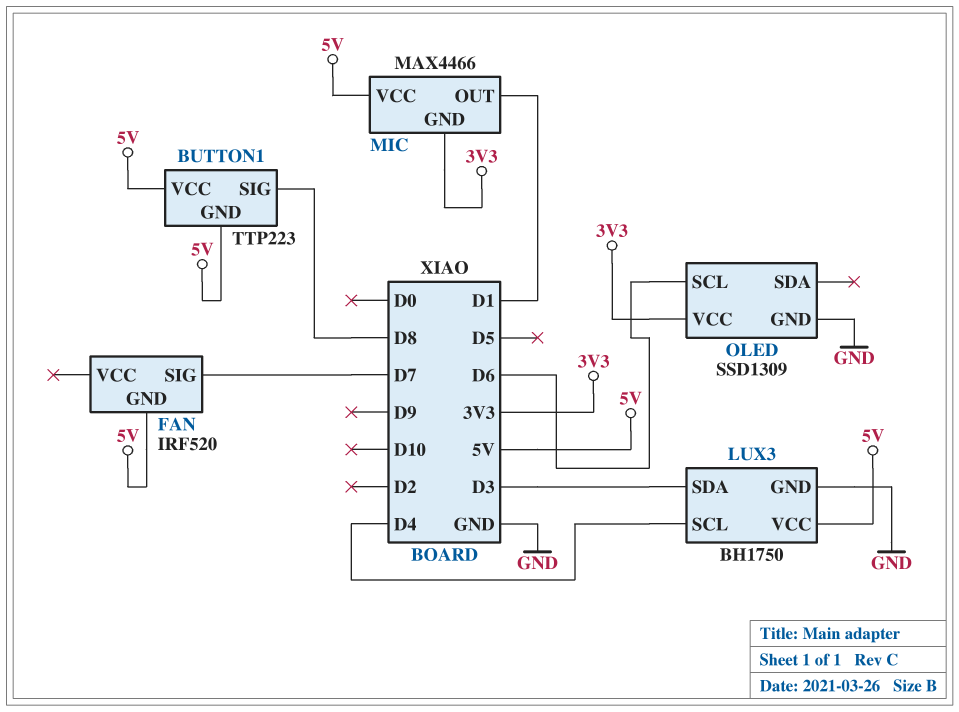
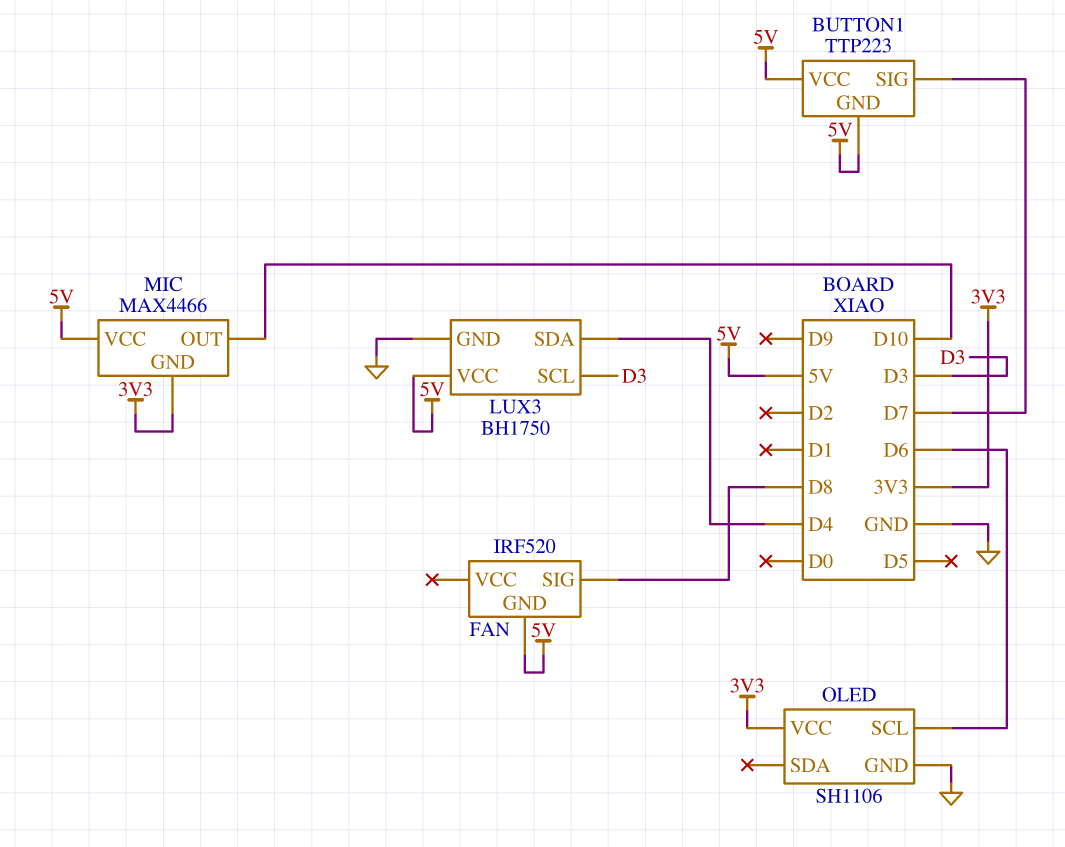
BUTTON1 pin SIG: D8 -> D7
FAN pin SIG: D7 -> D8
LUX3 pin SCL: D4 -> D3
LUX3 pin SDA: D3 -> D4
MIC pin OUT: D1 -> D10
OLED: SSD1309 -> SH1106

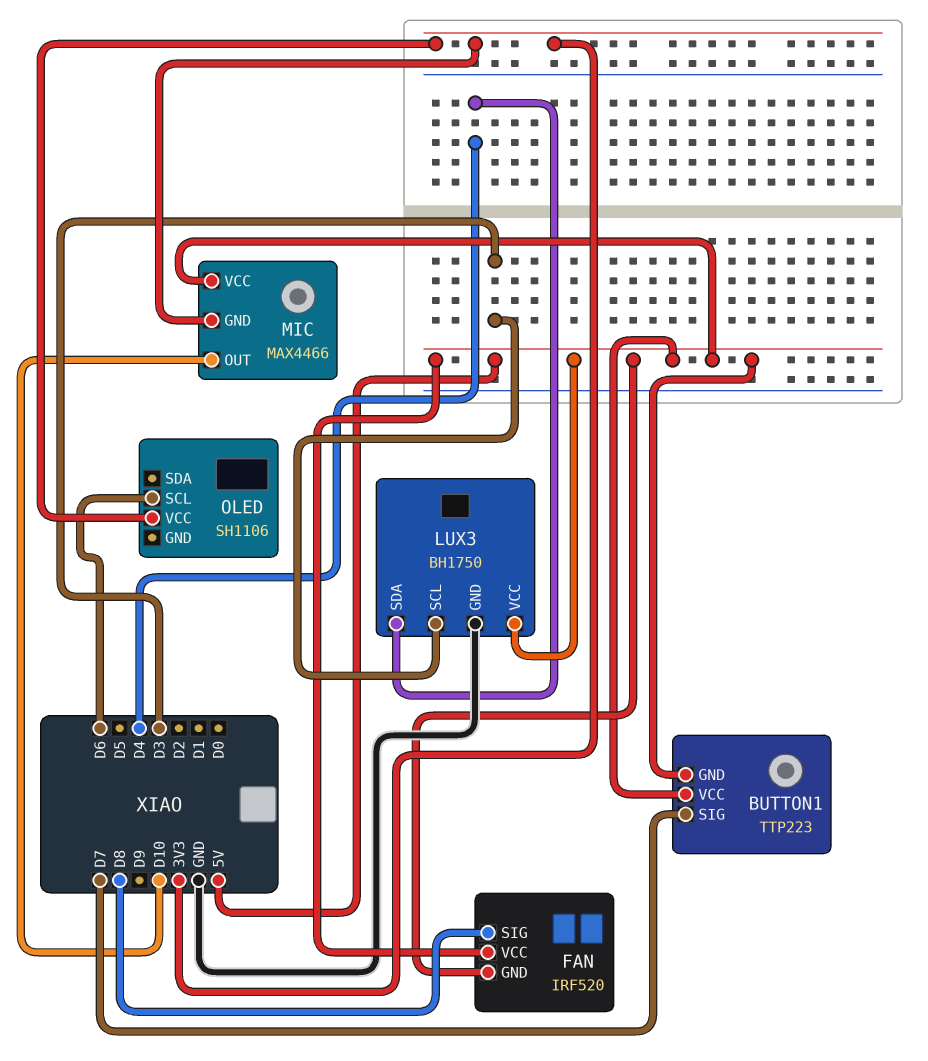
FAN pin VCC: none -> 5V
OLED pin GND: GND -> none

